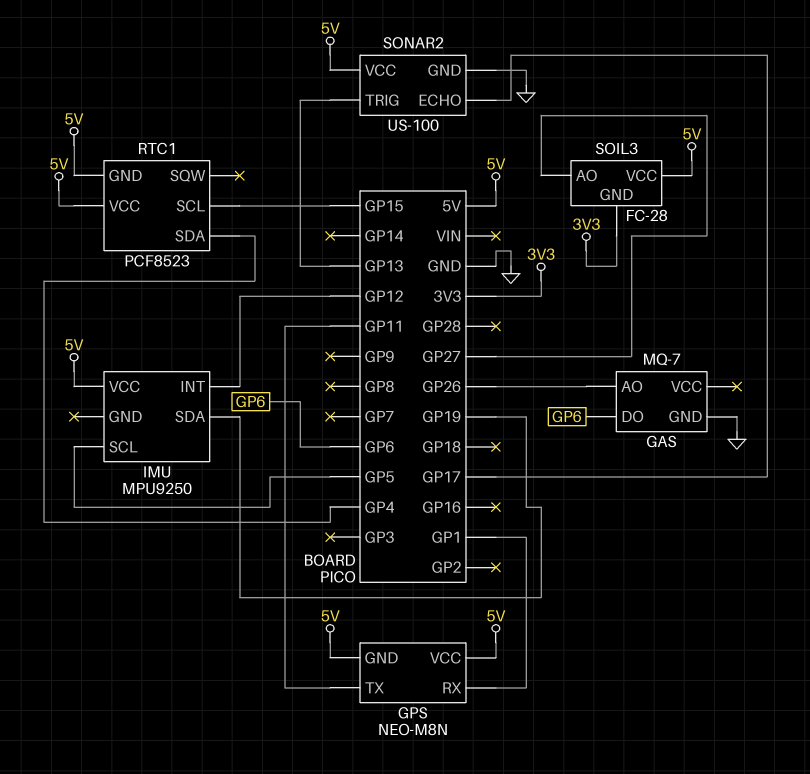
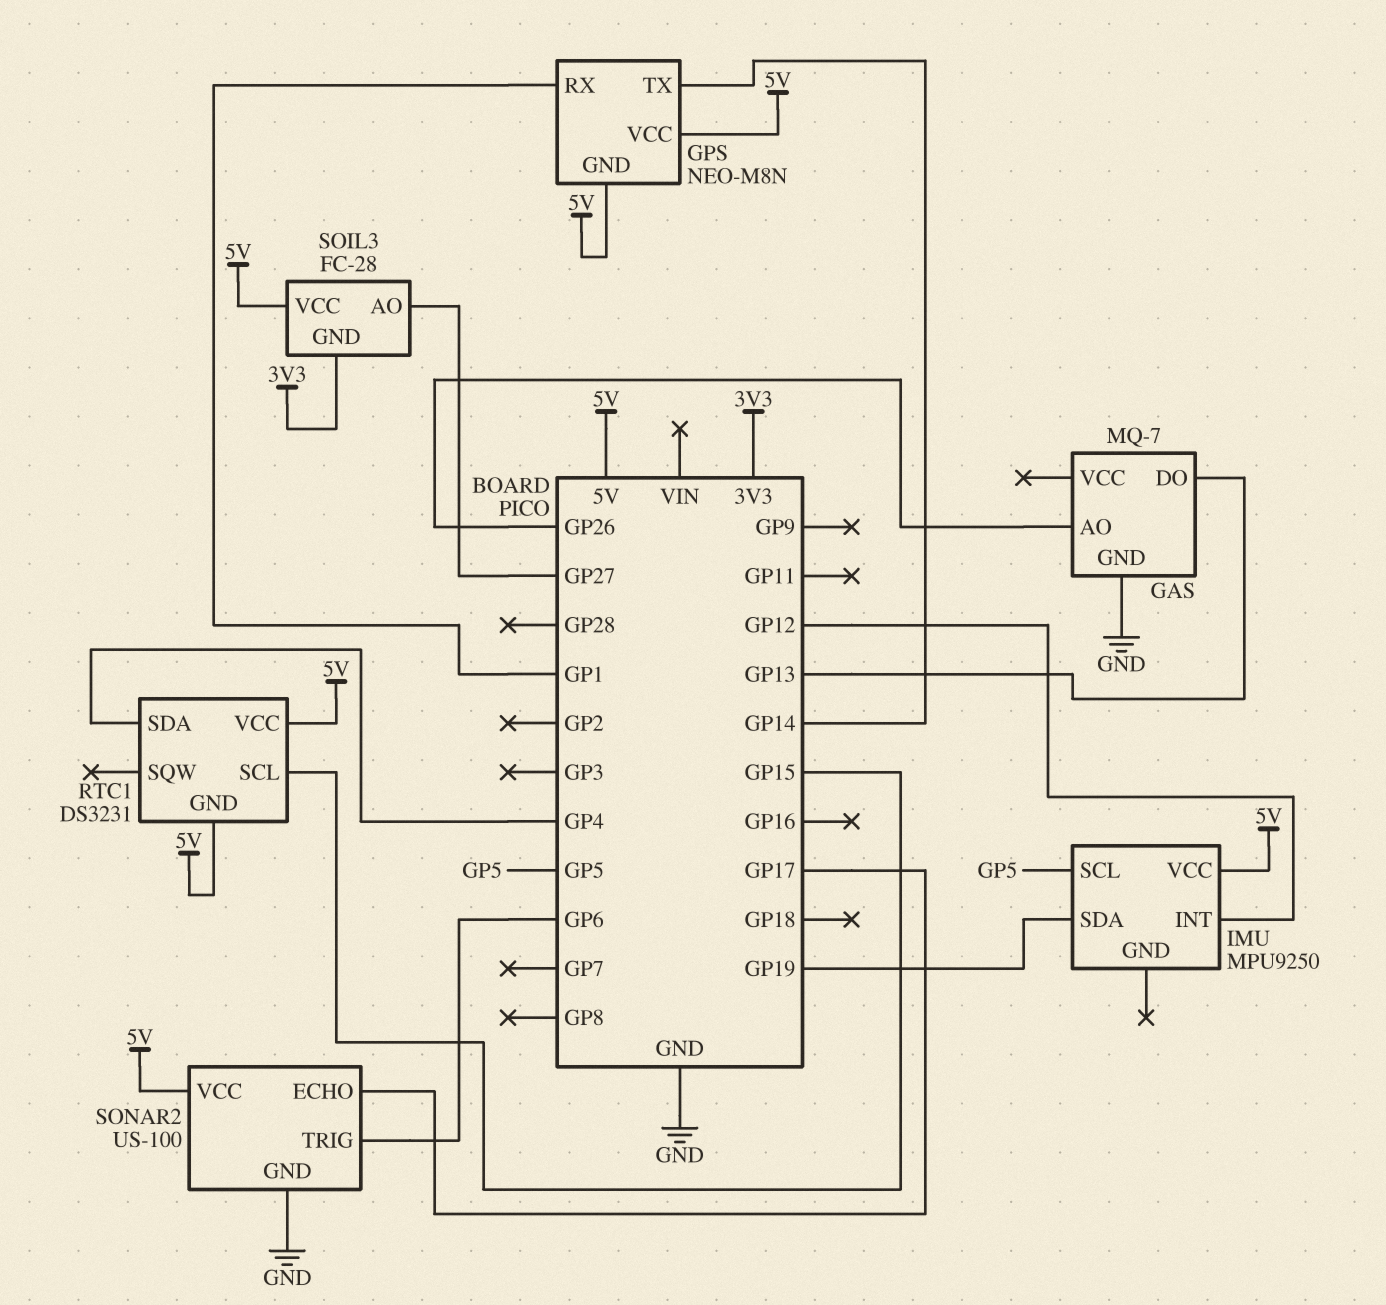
GAS pin DO: GP6 -> GP13
GPS pin TX: GP11 -> GP14
RTC1: PCF8523 -> DS3231
SONAR2 pin TRIG: GP13 -> GP6

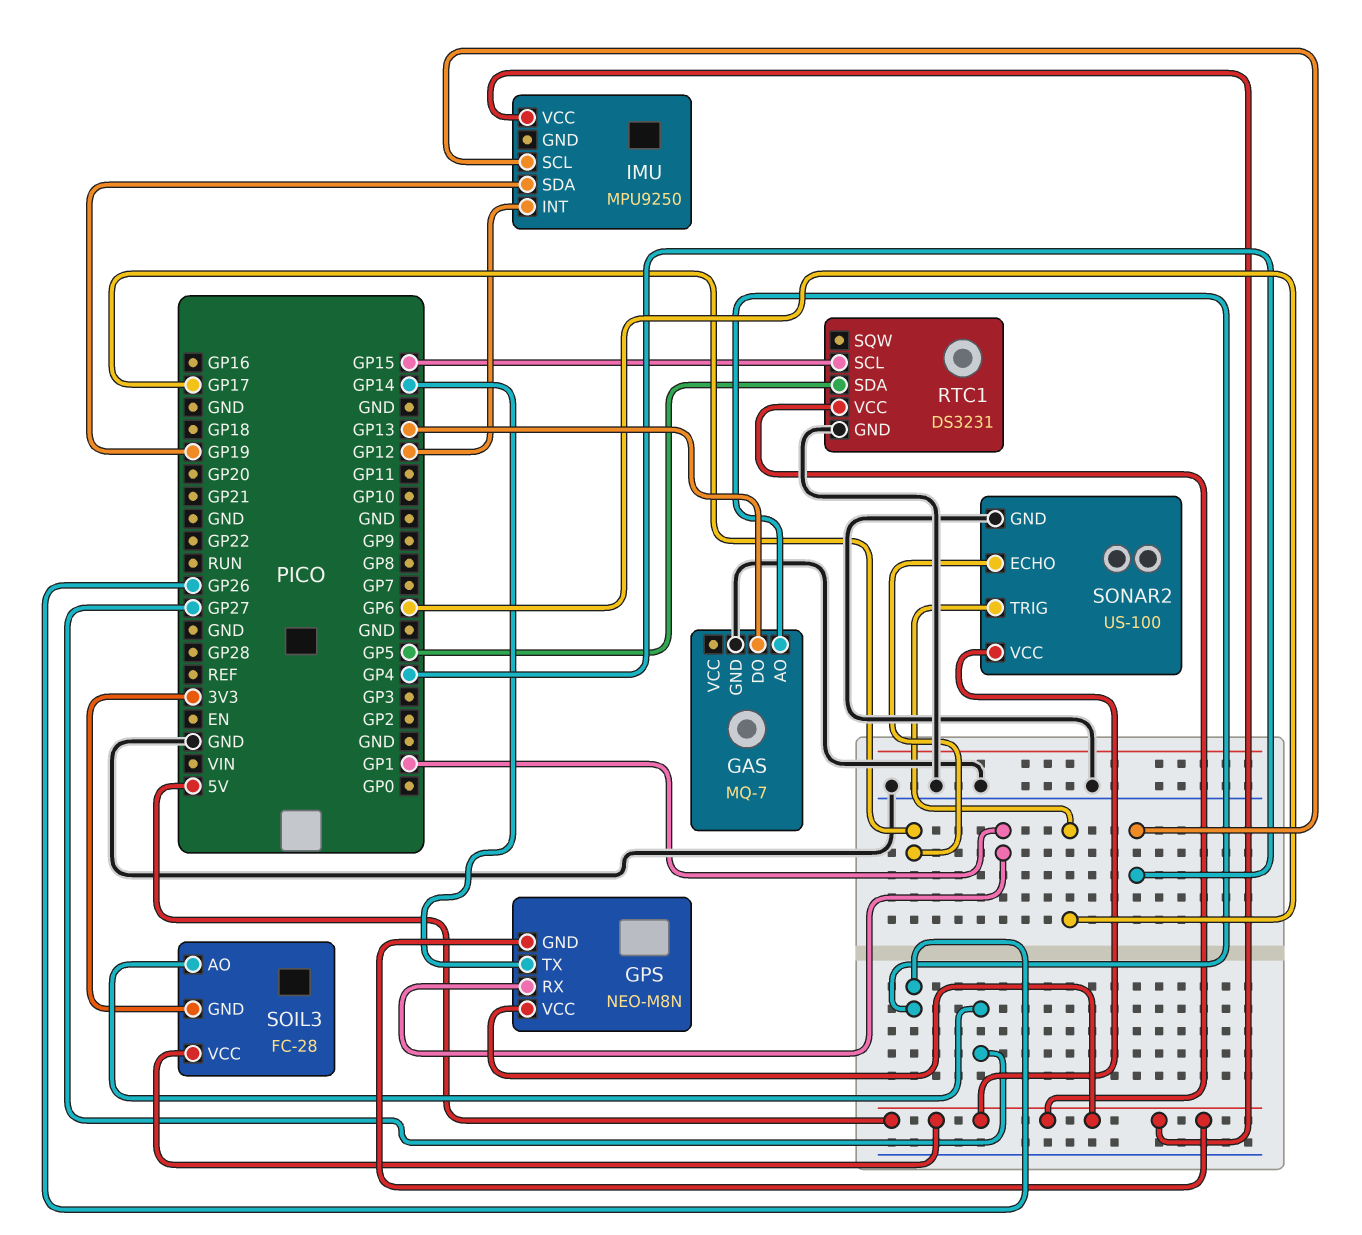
IMU pin SCL: GP5 -> GP4
RTC1 pin GND: 5V -> GND
RTC1 pin SDA: GP4 -> GP5

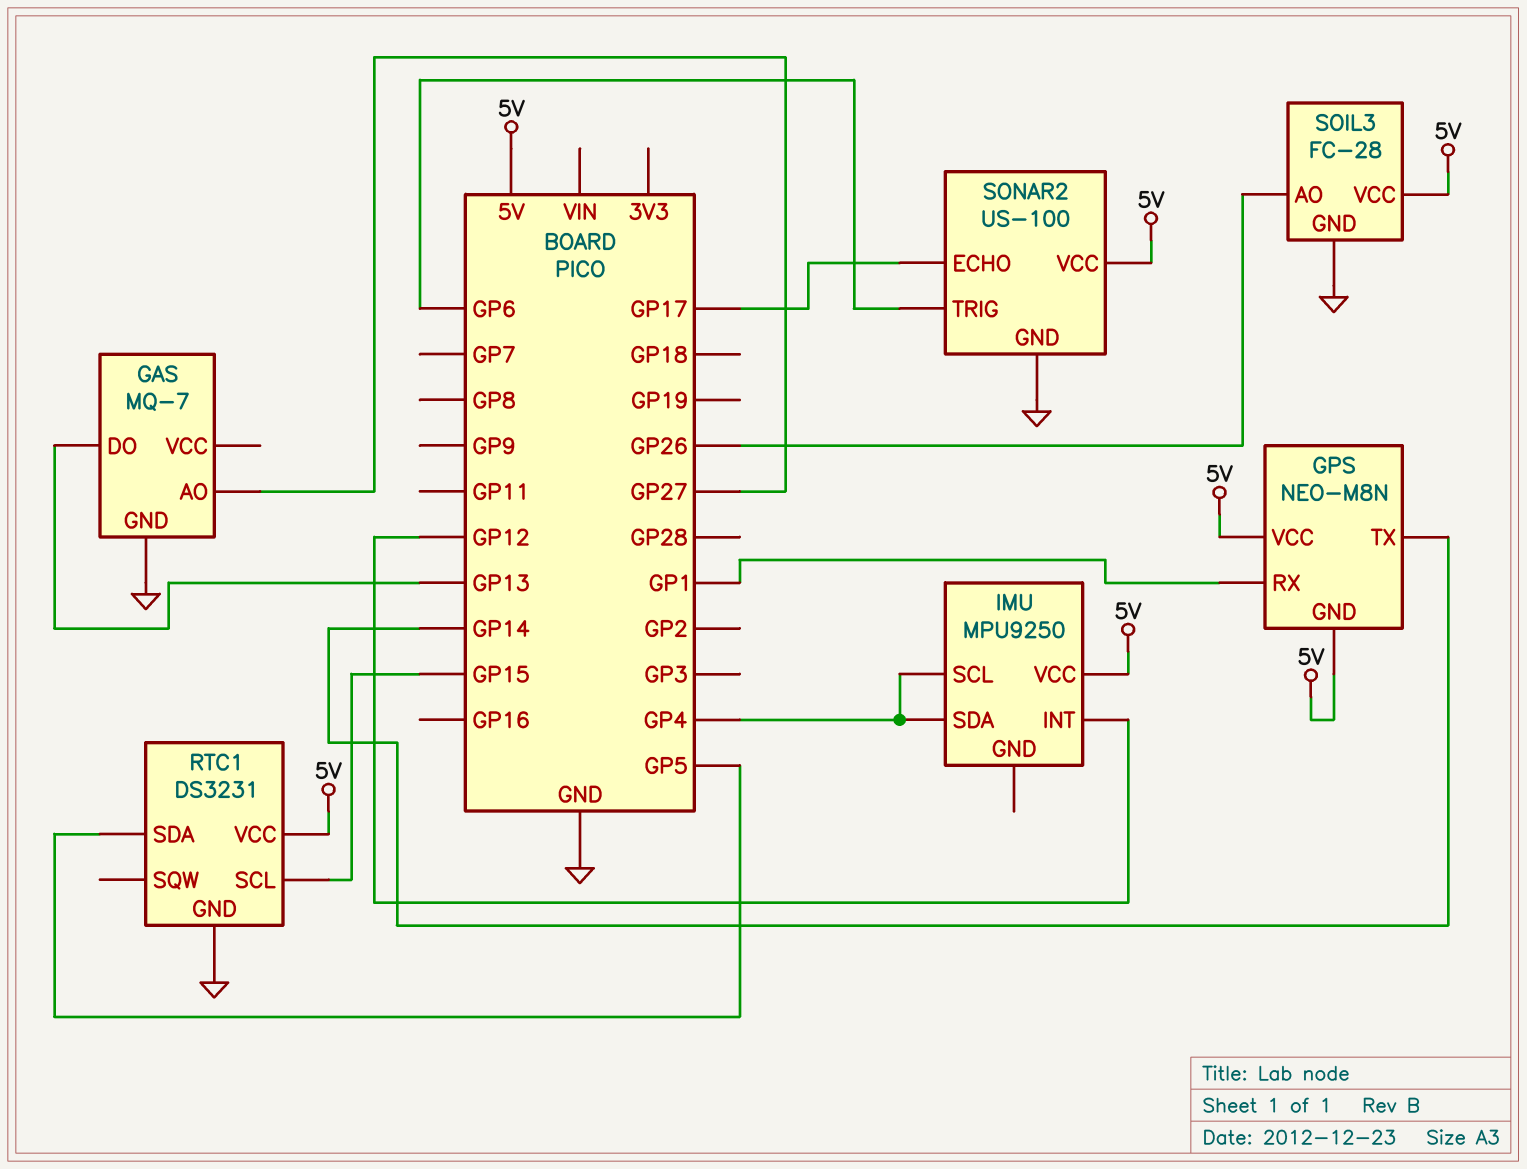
GAS pin AO: GP26 -> GP27
IMU pin SDA: GP19 -> GP4
SOIL3 pin AO: GP27 -> GP26
SOIL3 pin GND: 3V3 -> GND

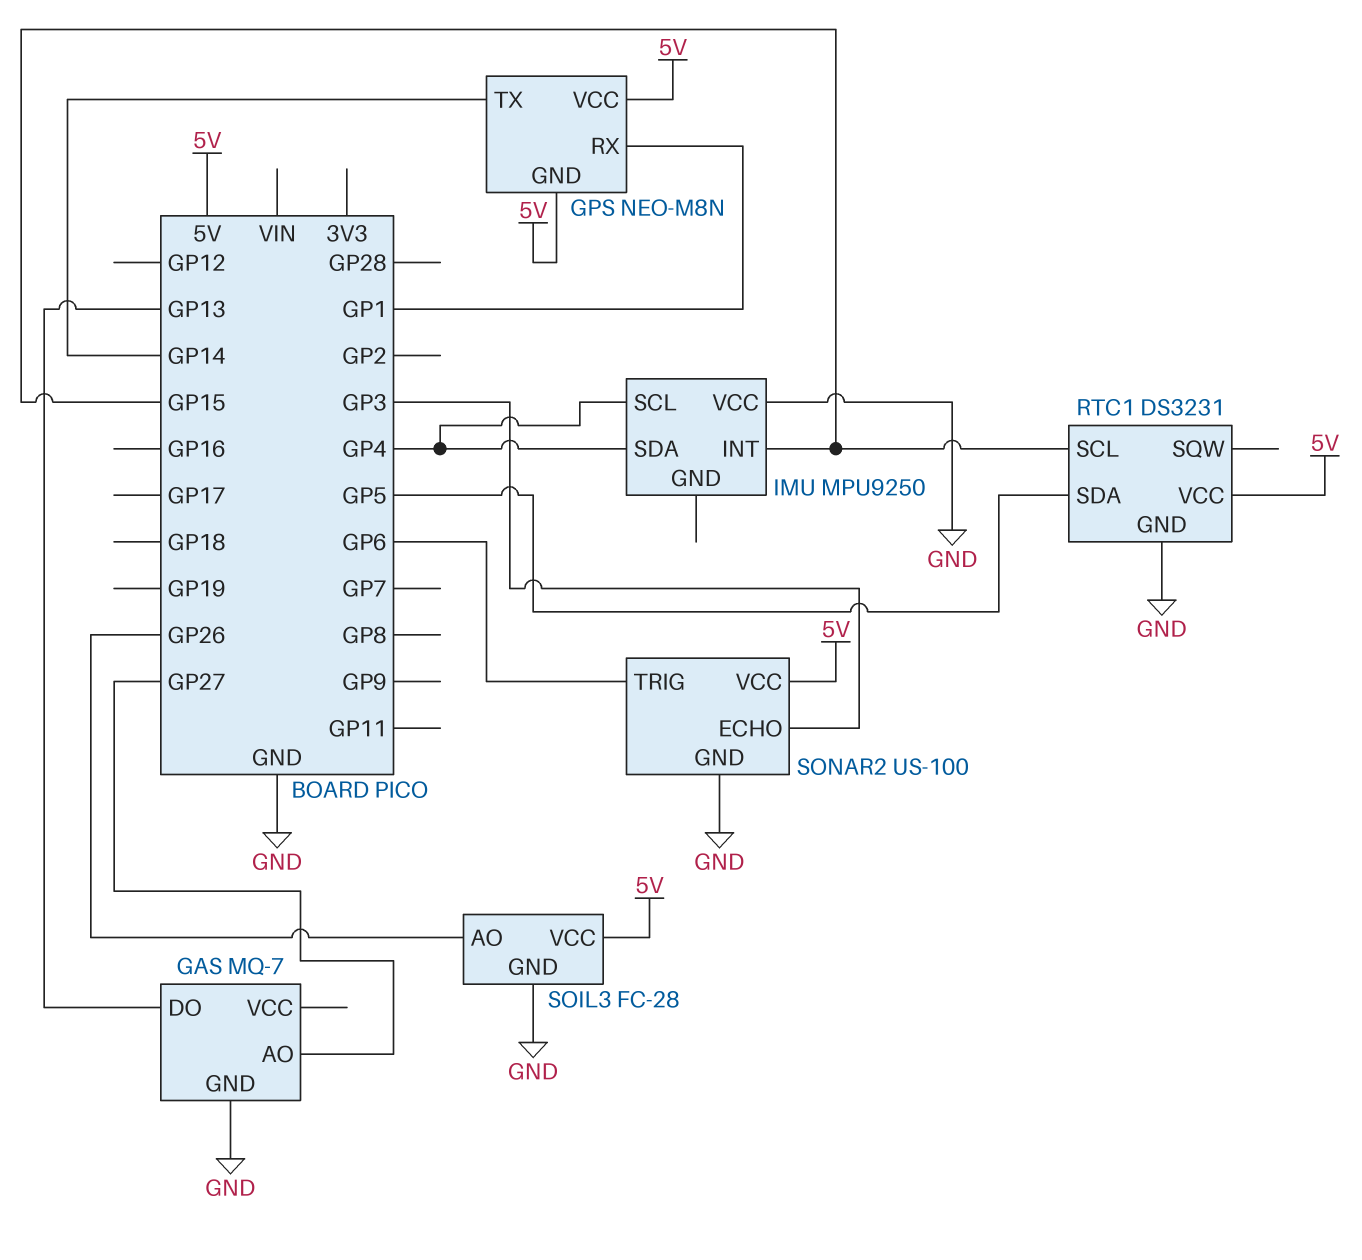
IMU pin INT: GP12 -> GP15
IMU pin VCC: 5V -> GND
SONAR2 pin ECHO: GP17 -> GP3

